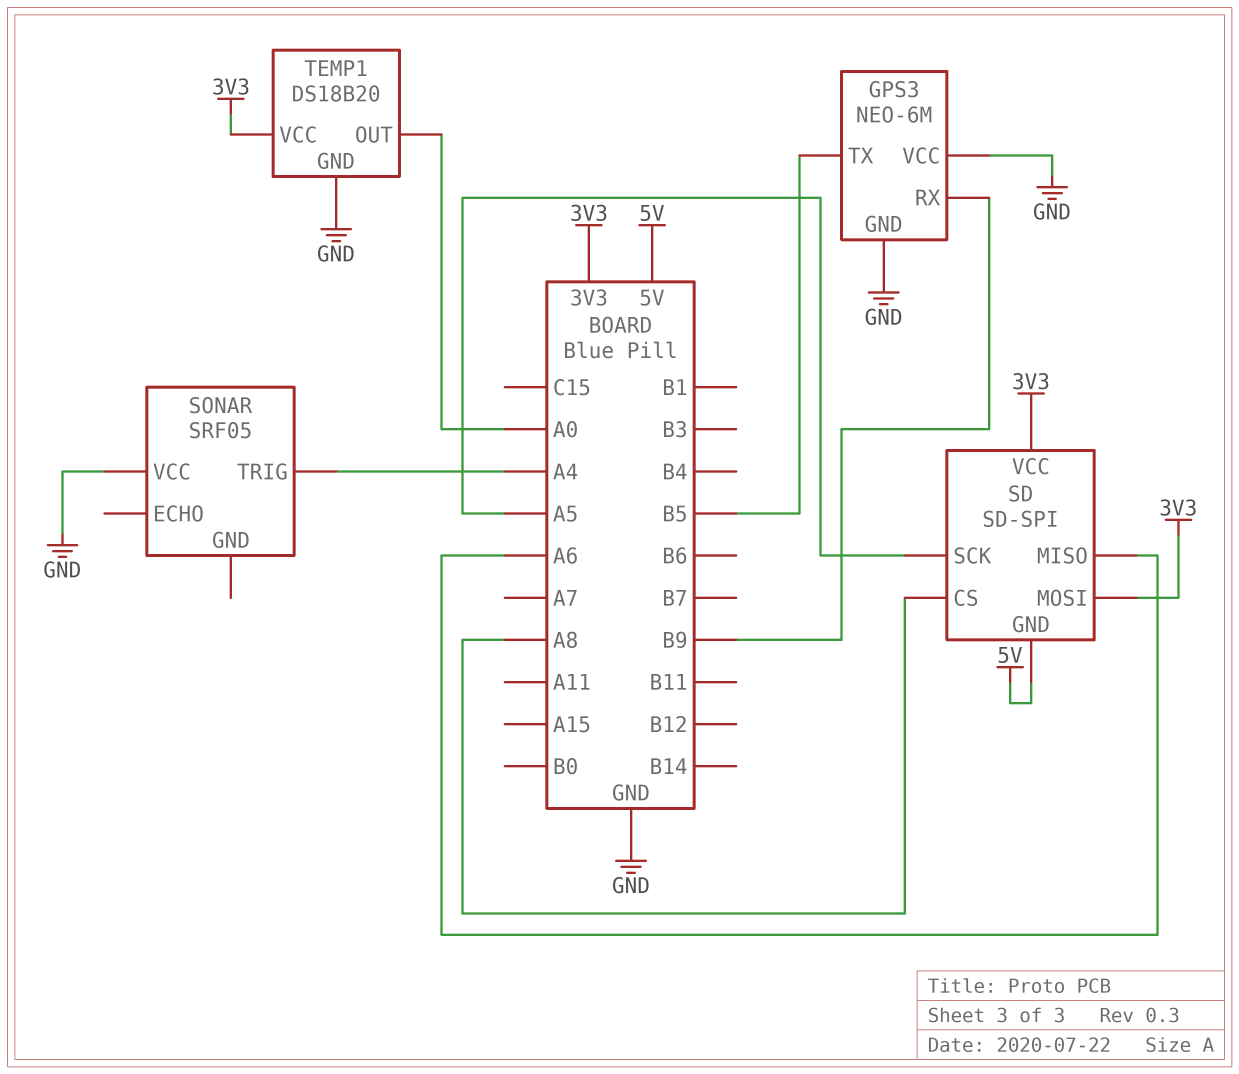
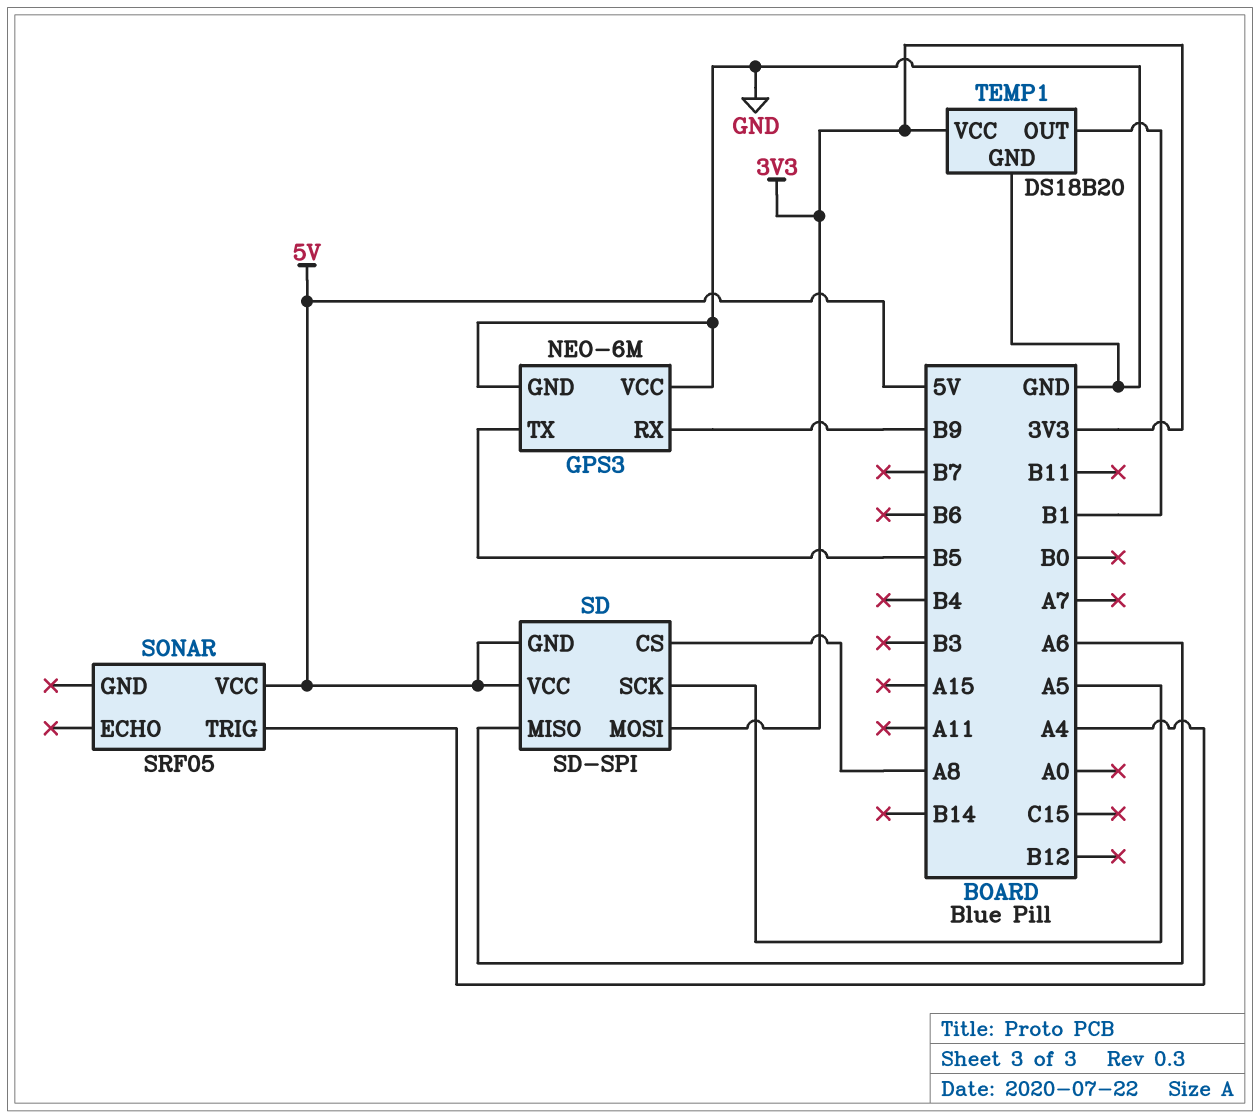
SD pin VCC: 3V3 -> 5V
SONAR pin VCC: GND -> 5V
TEMP1 pin OUT: A0 -> B1

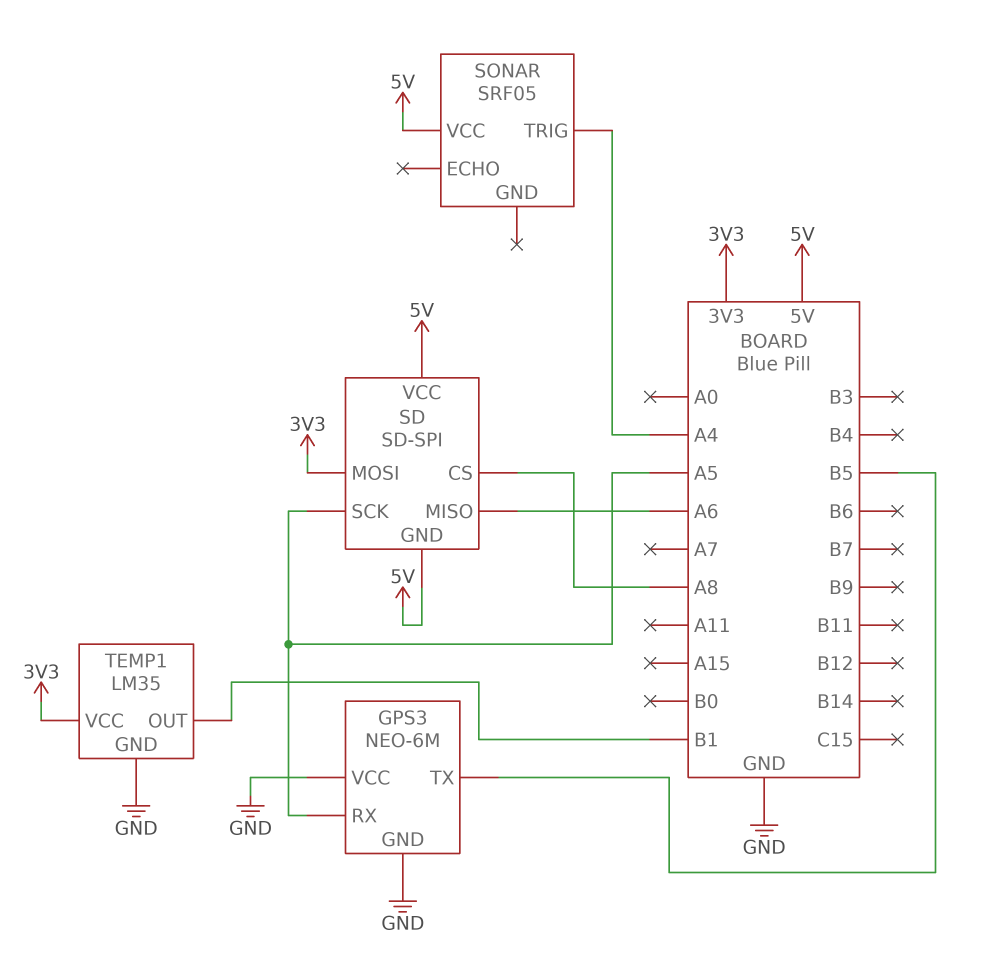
GPS3 pin RX: B9 -> A5
TEMP1: DS18B20 -> LM35

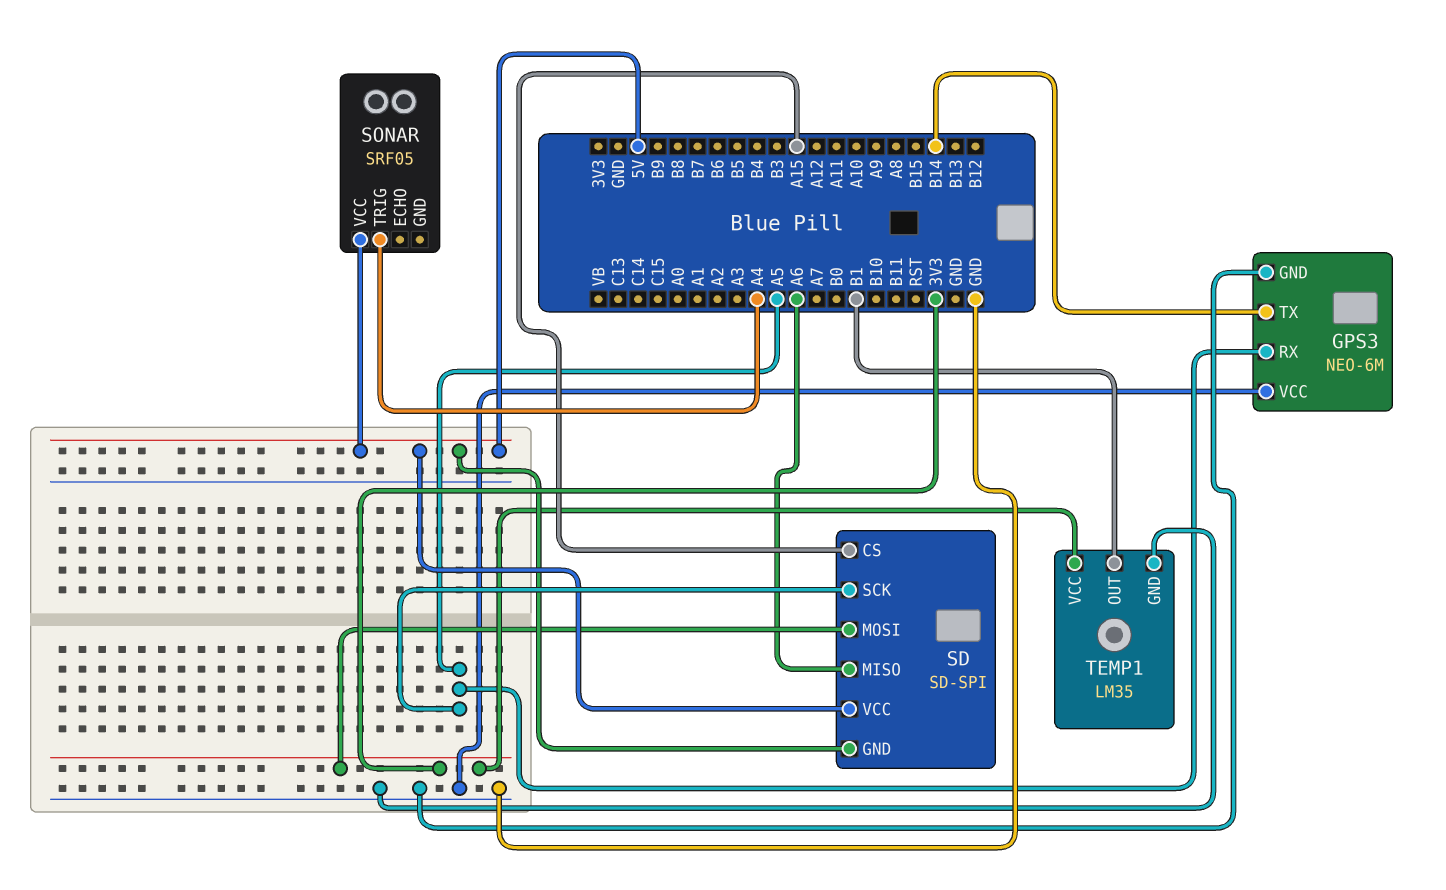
GPS3 pin TX: B5 -> B14
SD pin CS: A8 -> A15

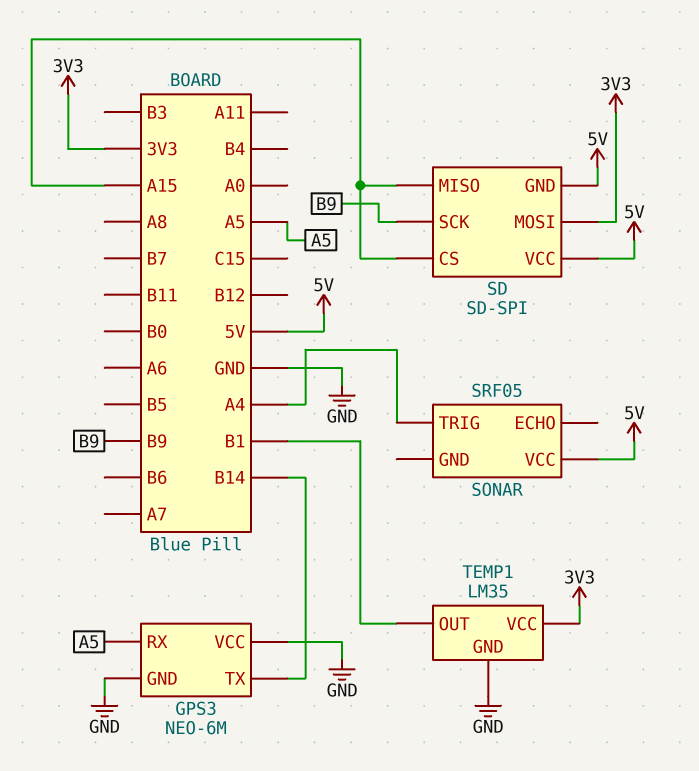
SD pin MISO: A6 -> A15
SD pin SCK: A5 -> B9

